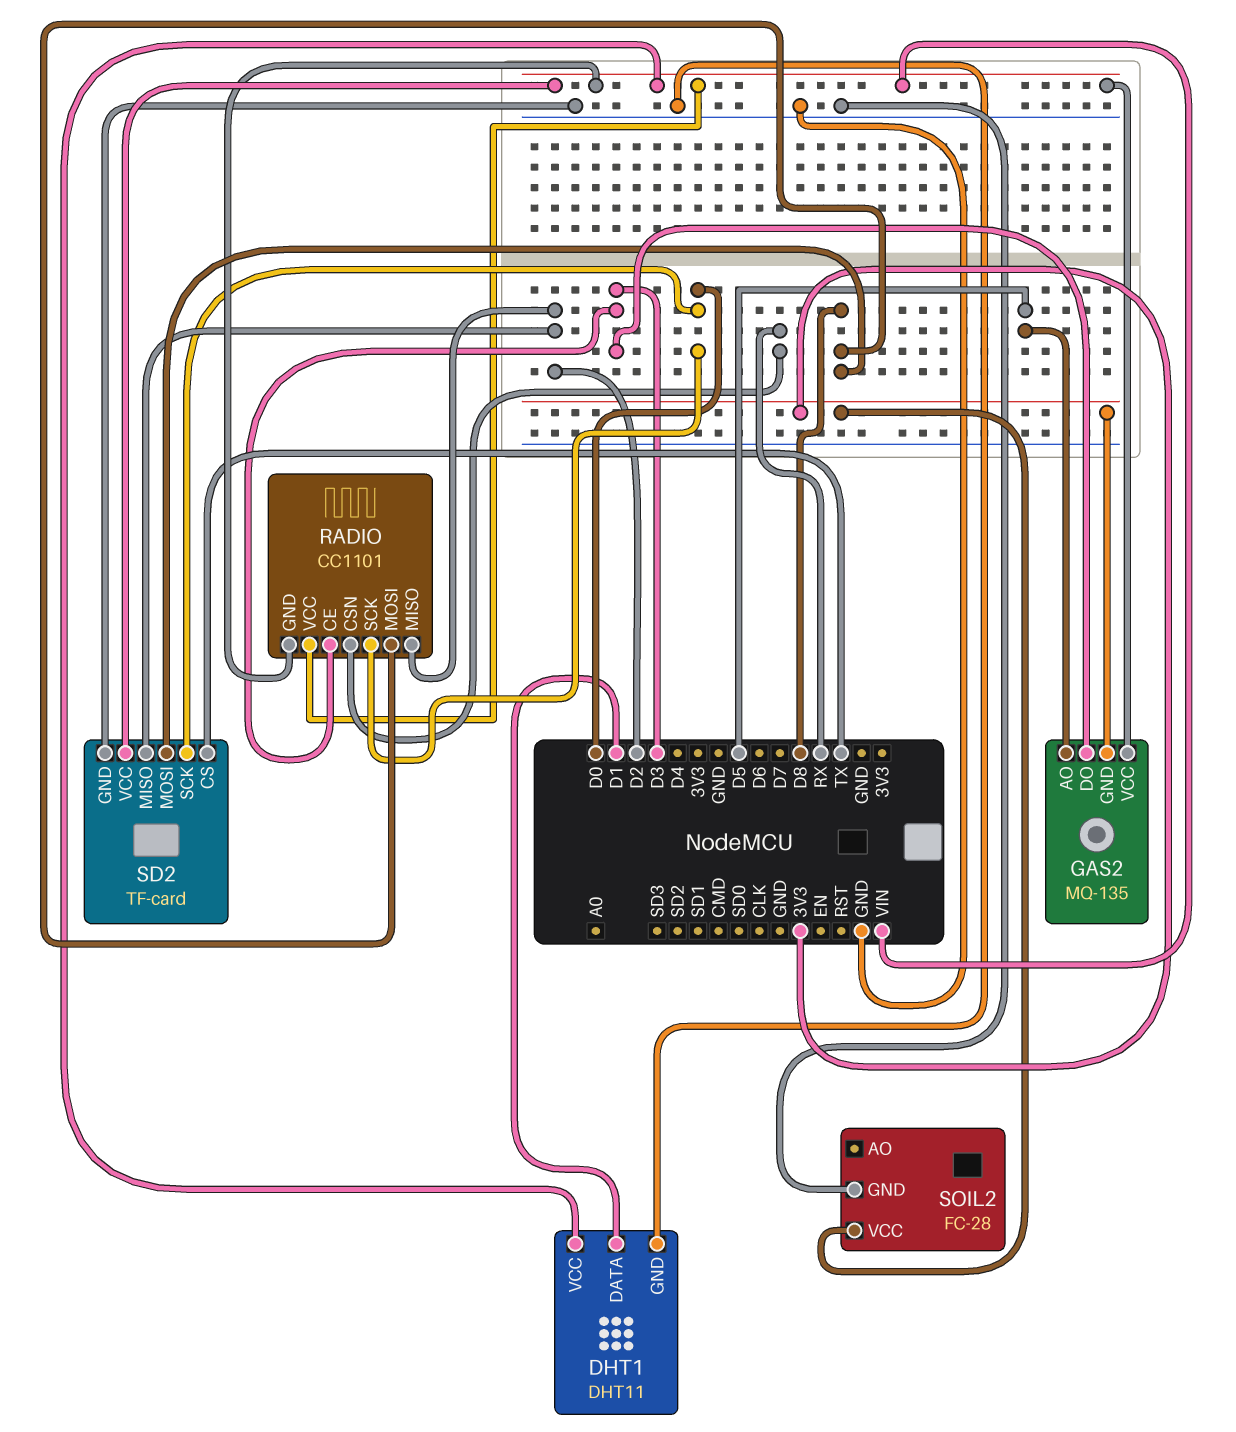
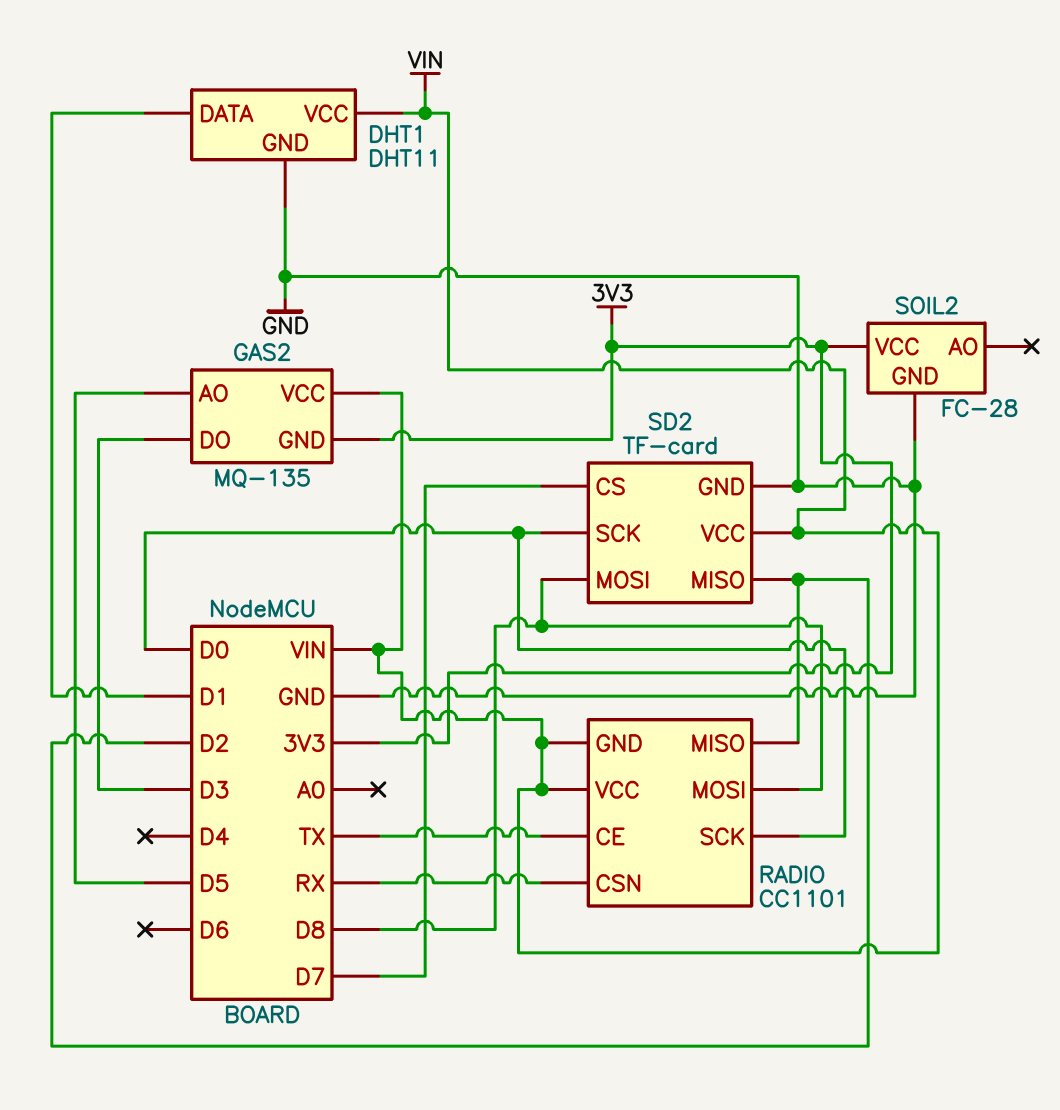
RADIO pin CE: D3 -> TX
SD2 pin CS: TX -> D7

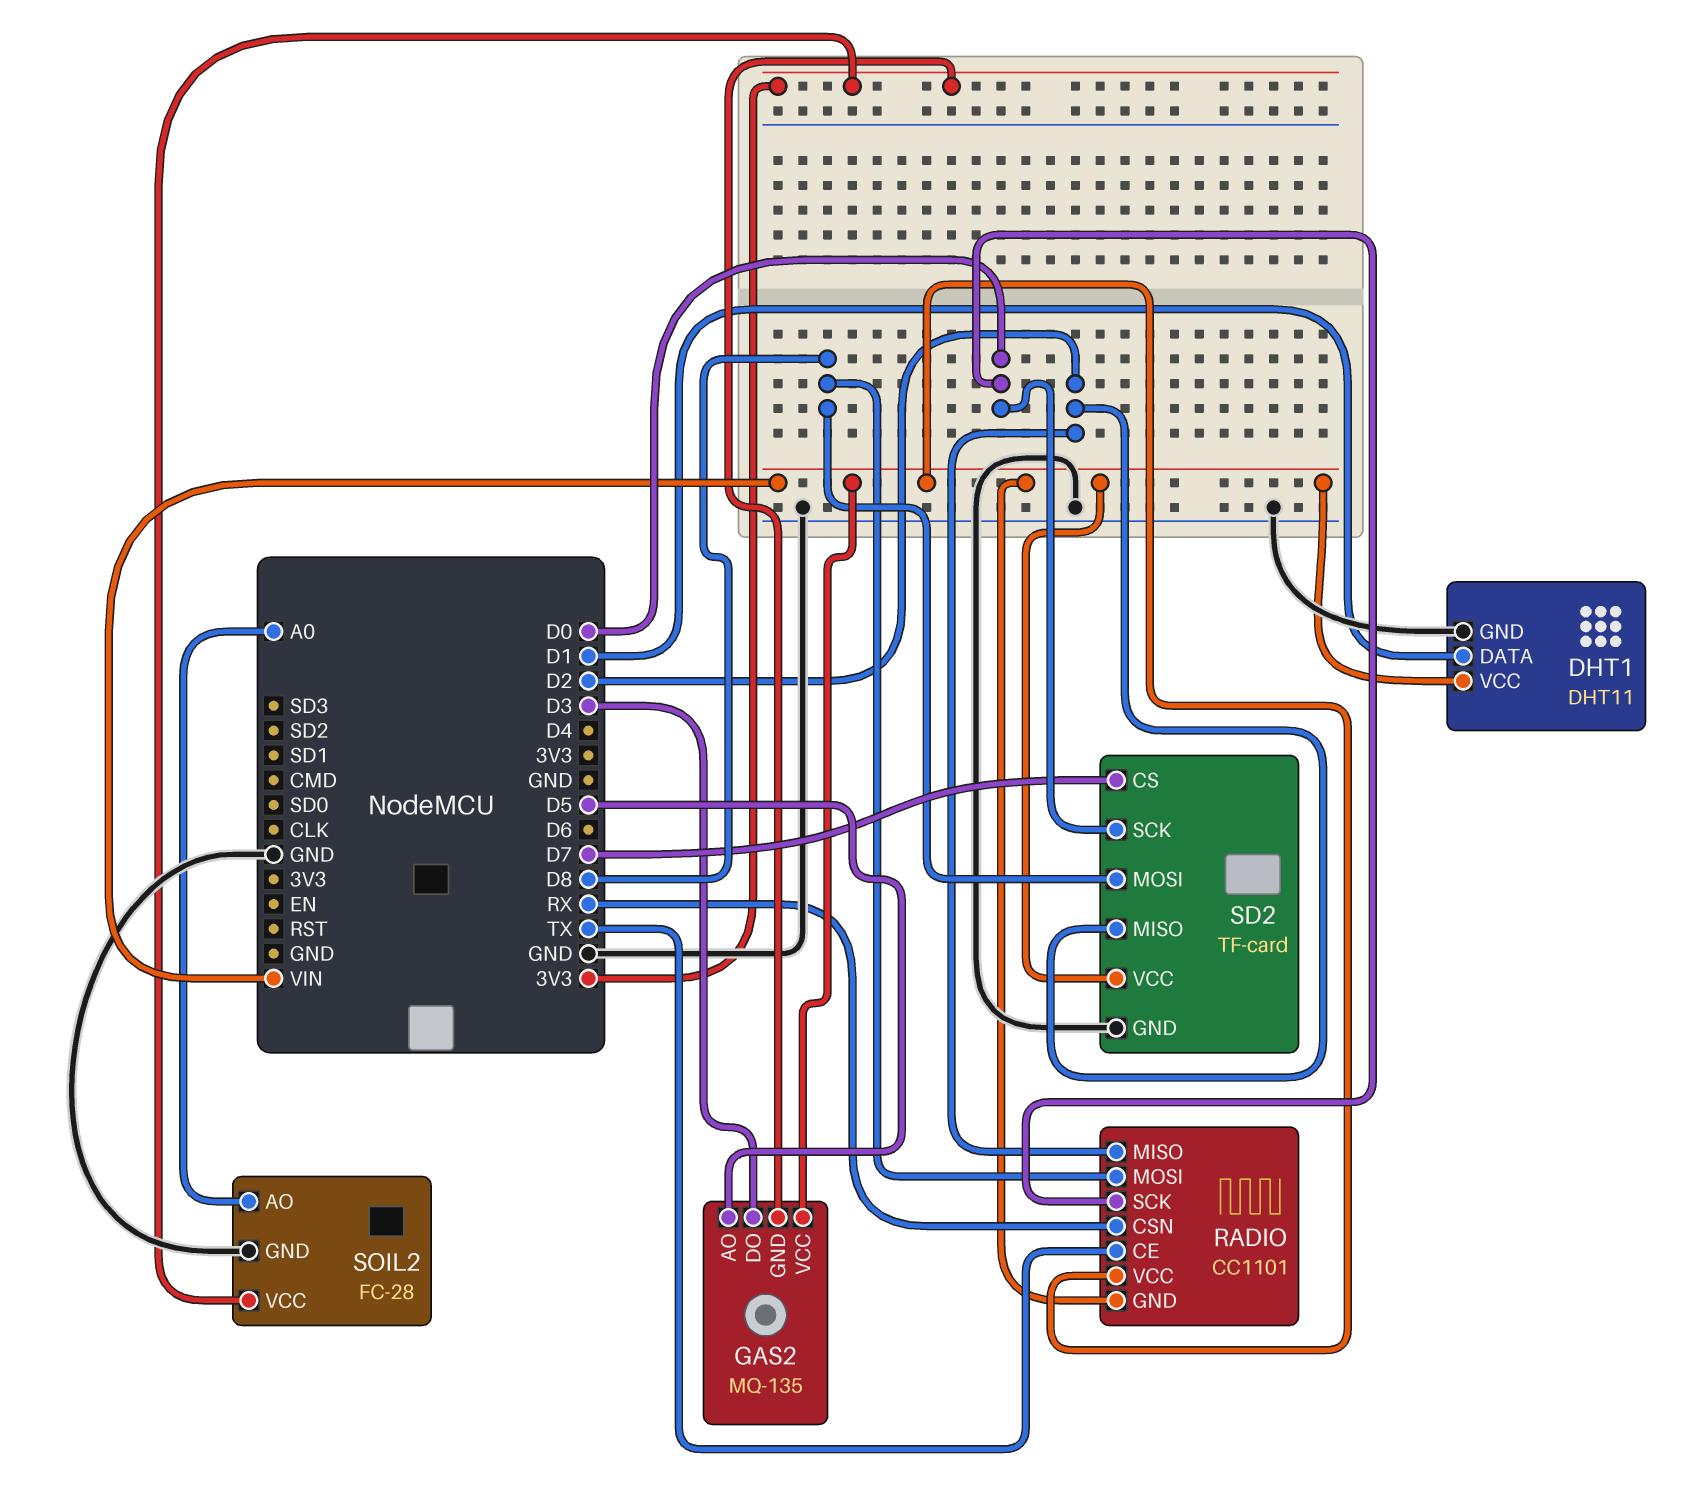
SOIL2 pin AO: none -> A0

